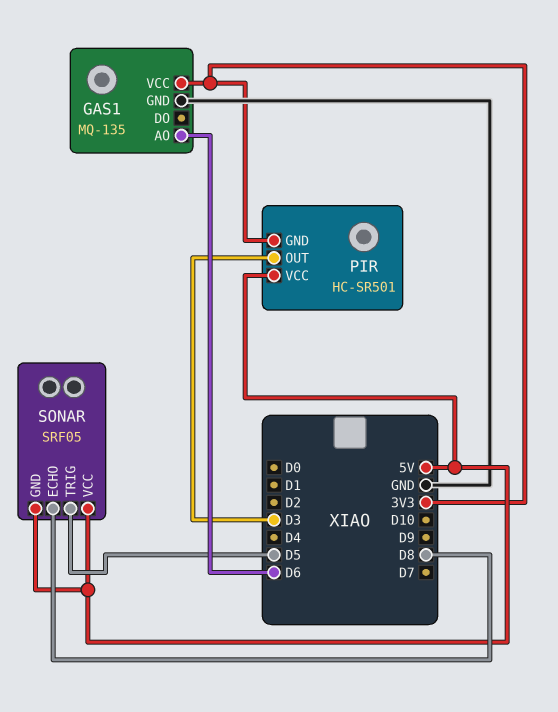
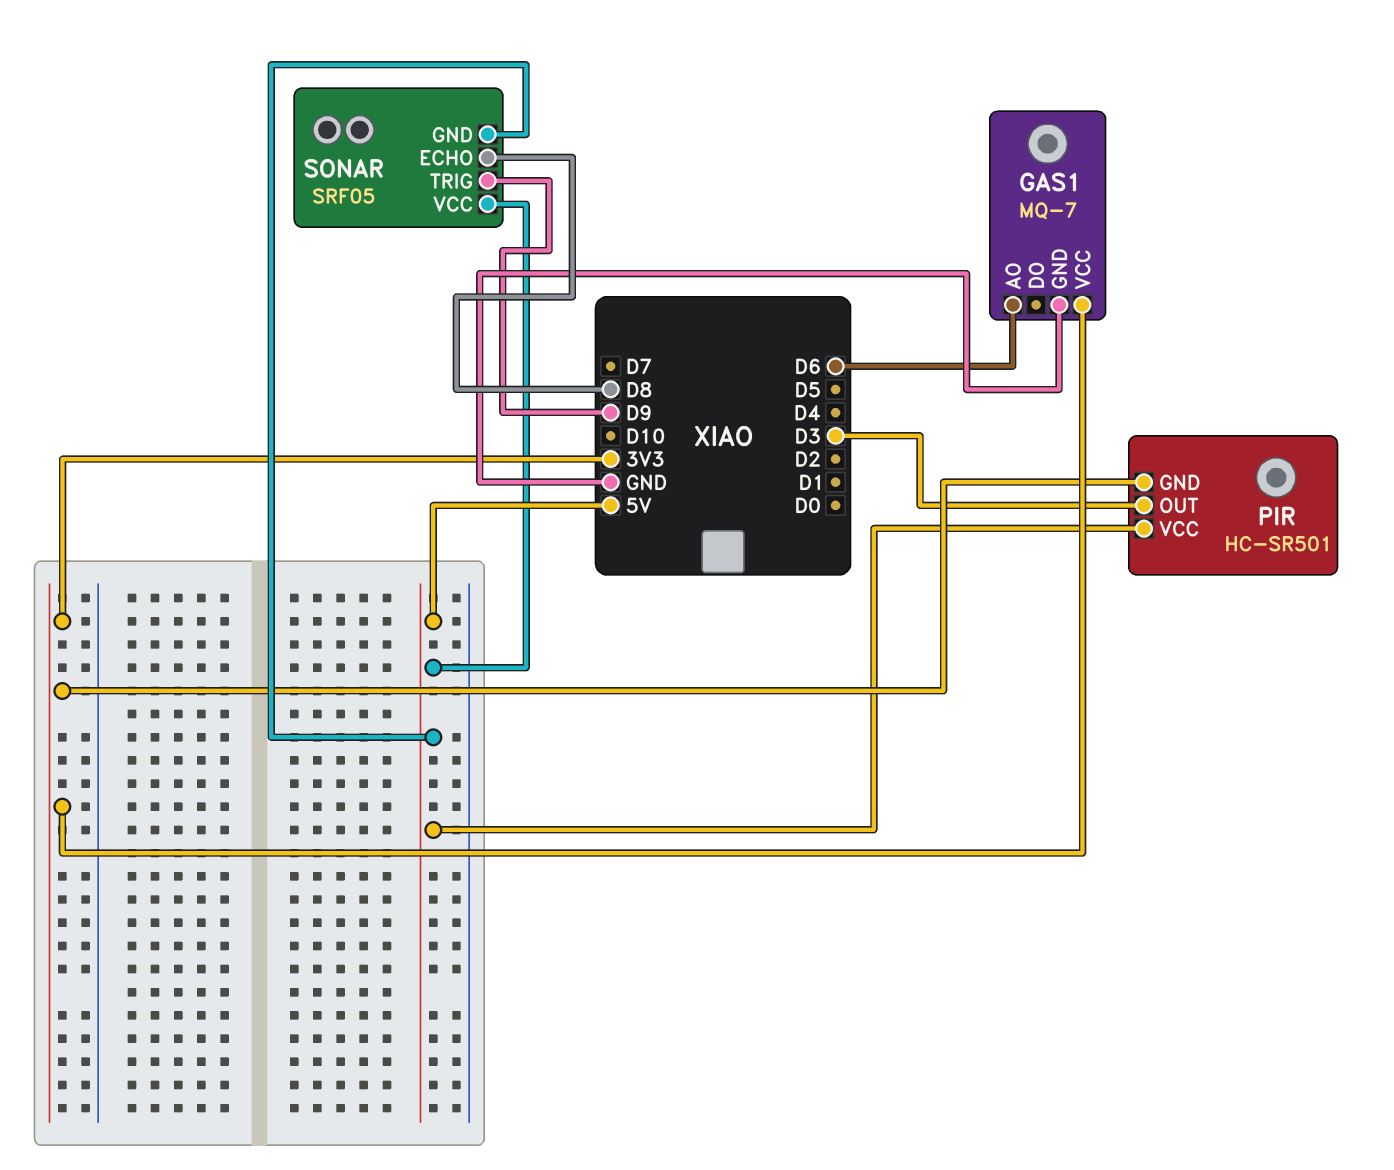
GAS1: MQ-135 -> MQ-7
SONAR pin TRIG: D5 -> D9

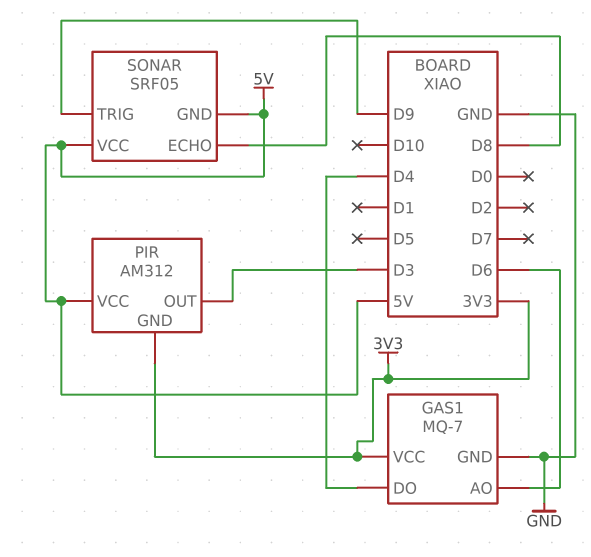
GAS1 pin DO: none -> D4
PIR: HC-SR501 -> AM312

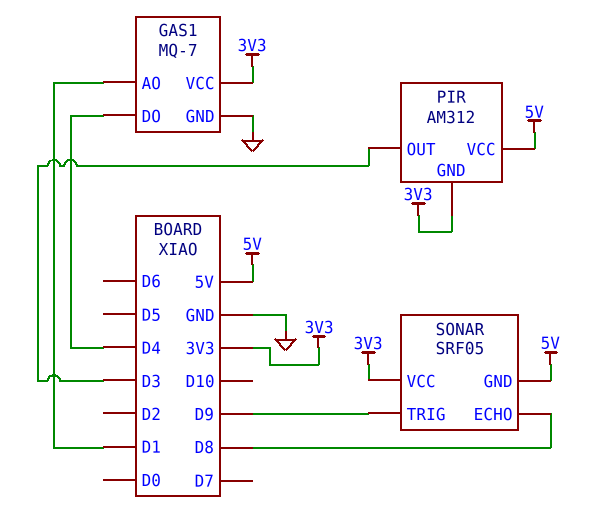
GAS1 pin AO: D6 -> D1
SONAR pin VCC: 5V -> 3V3

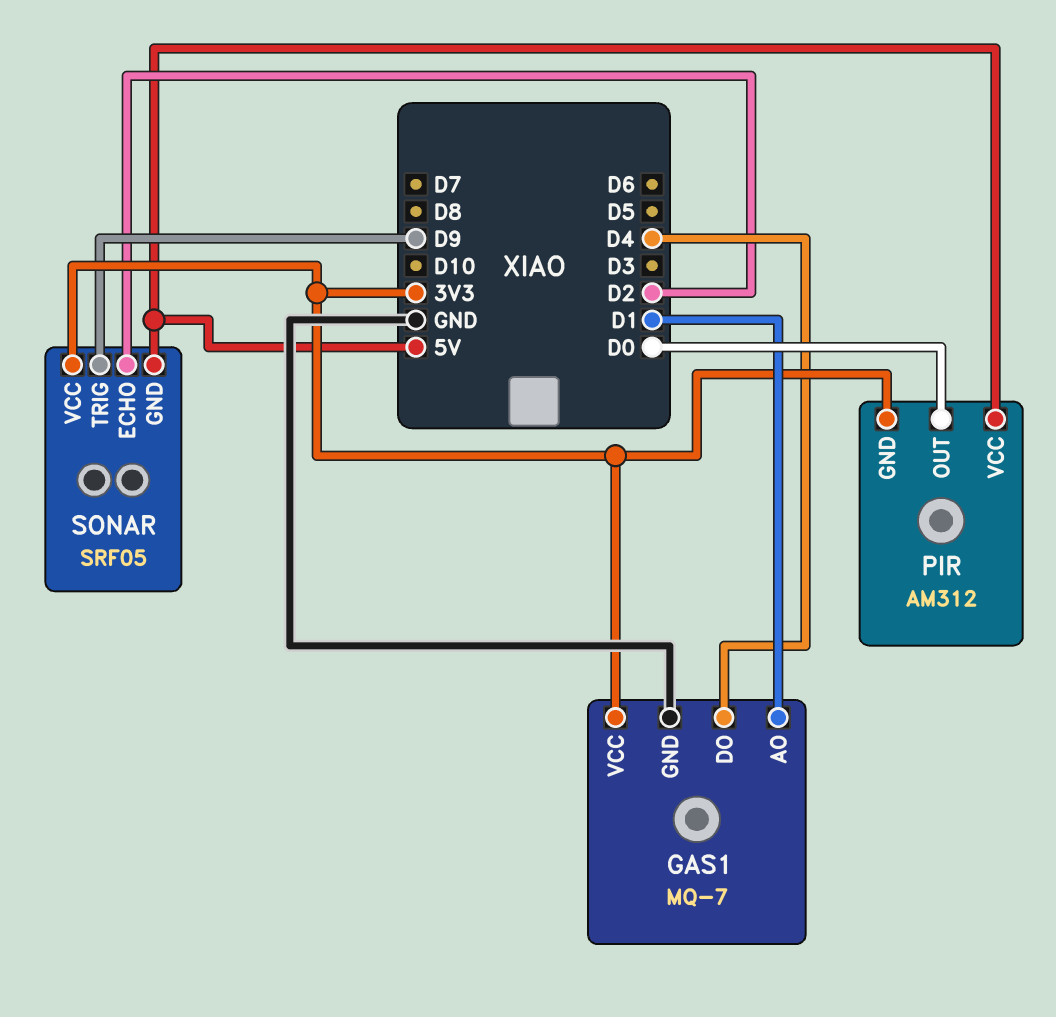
PIR pin OUT: D3 -> D0
SONAR pin ECHO: D8 -> D2

